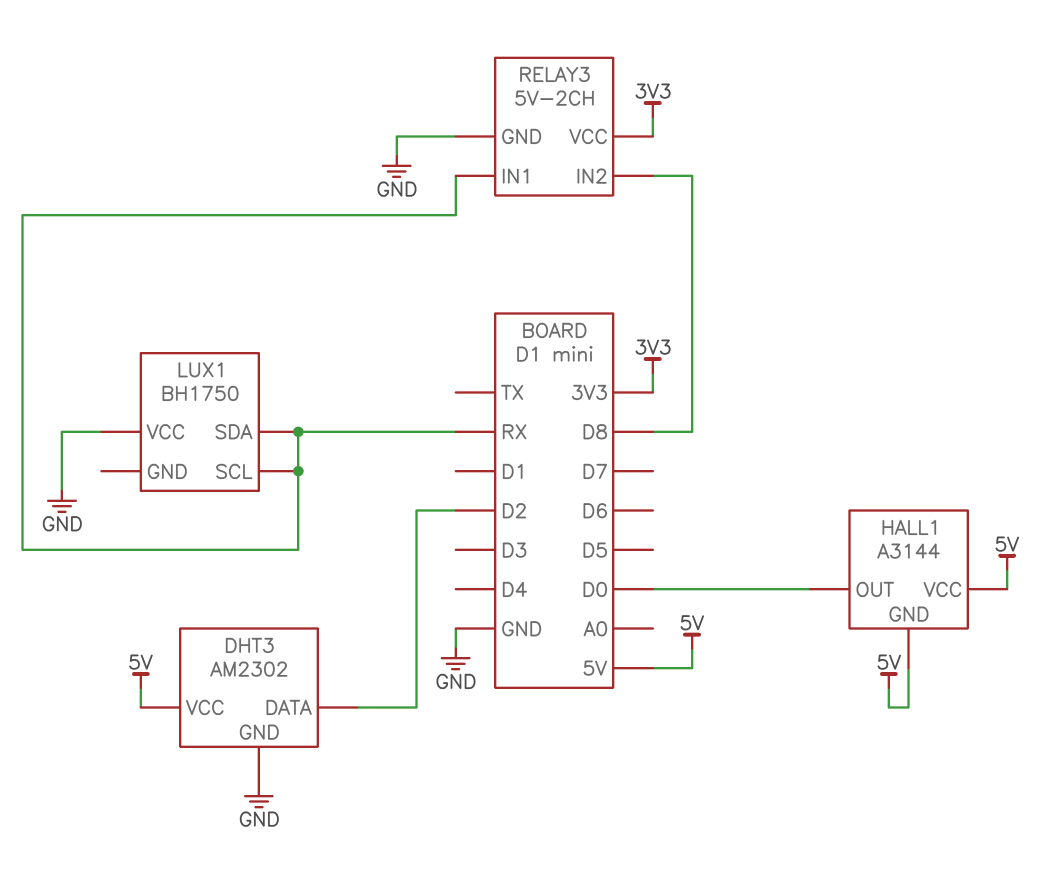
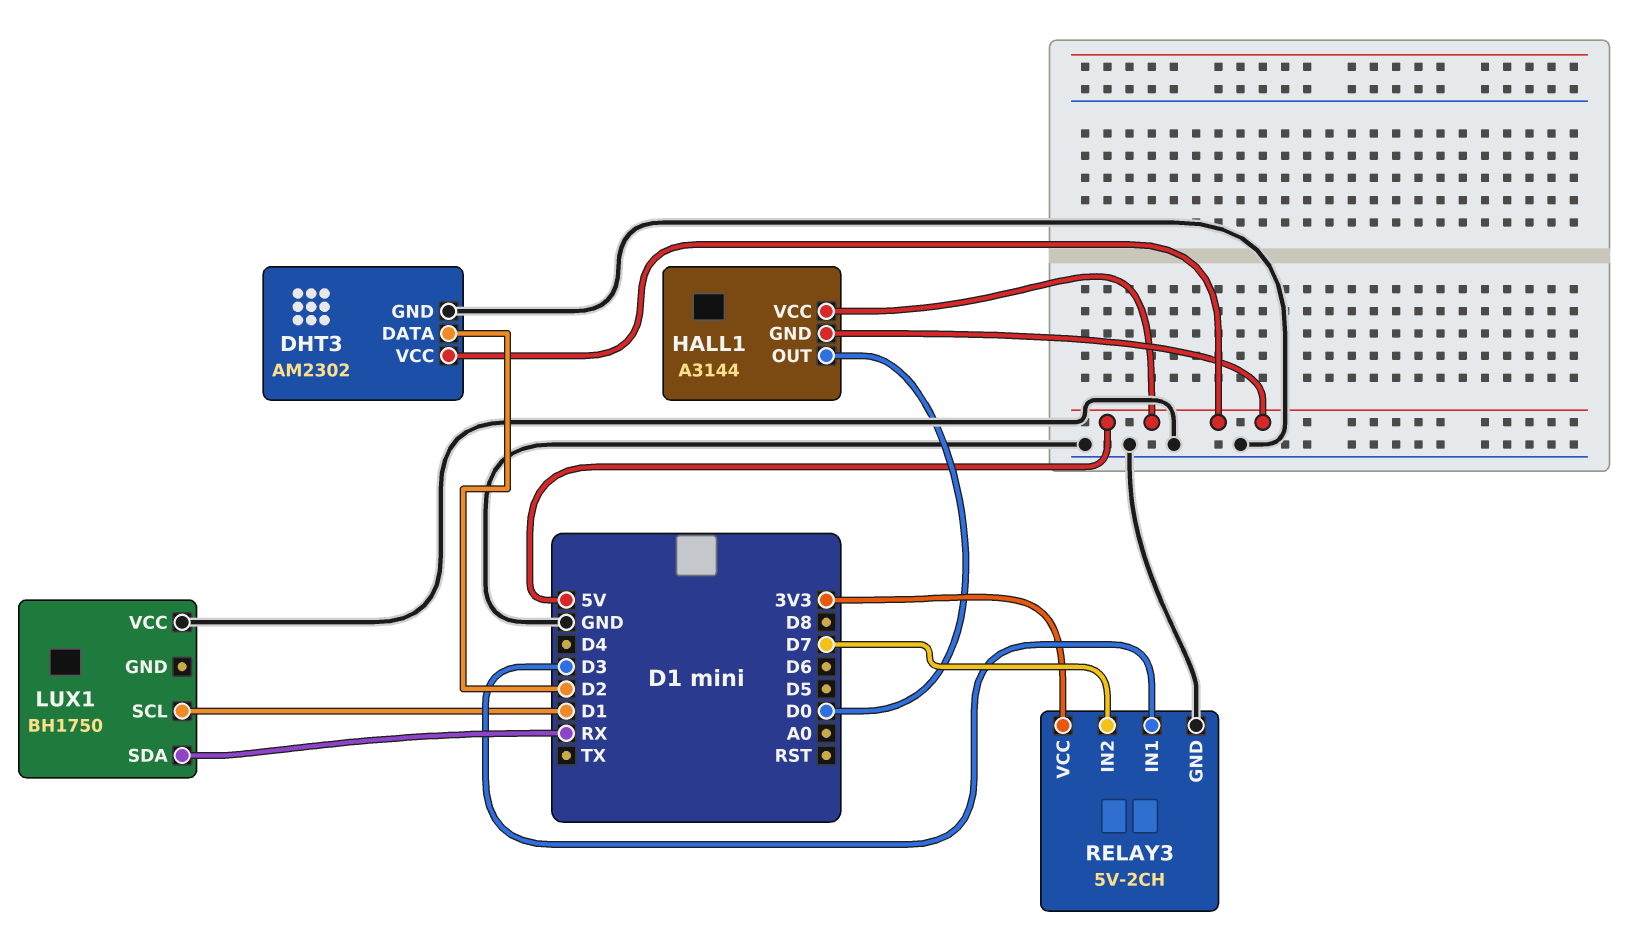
LUX1 pin SCL: RX -> D1
RELAY3 pin IN1: RX -> D3
RELAY3 pin IN2: D8 -> D7

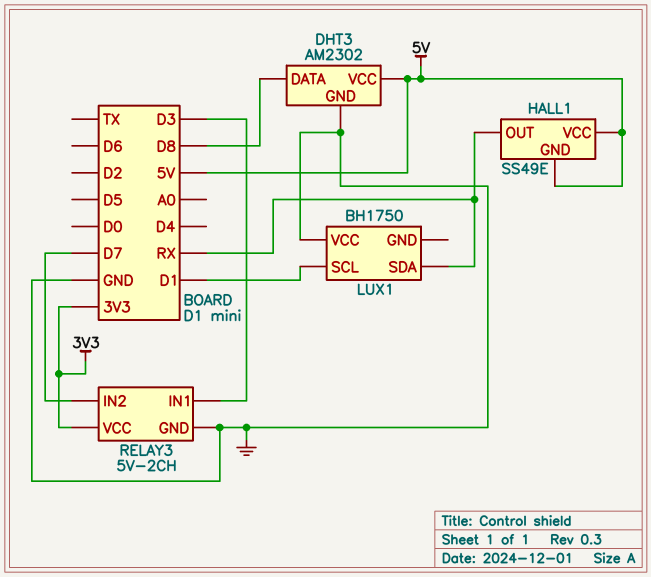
DHT3 pin DATA: D2 -> D8
HALL1: A3144 -> SS49E
HALL1 pin OUT: D0 -> RX

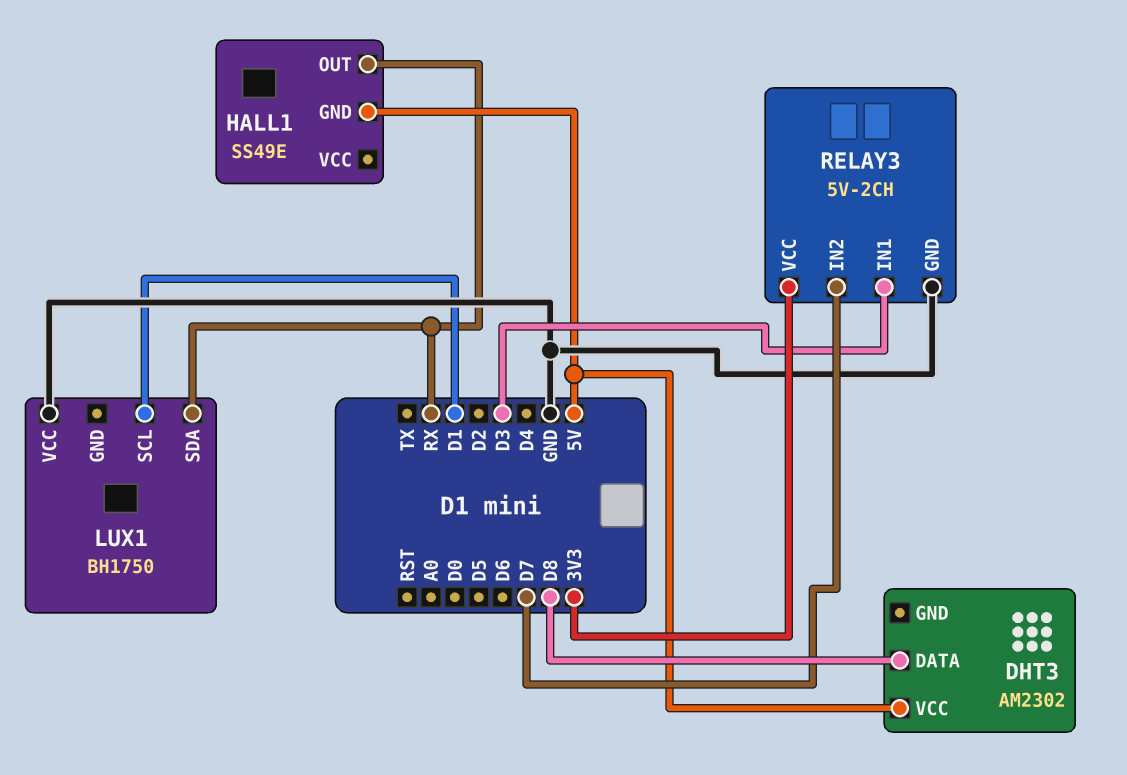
DHT3 pin GND: GND -> none
HALL1 pin VCC: 5V -> none

